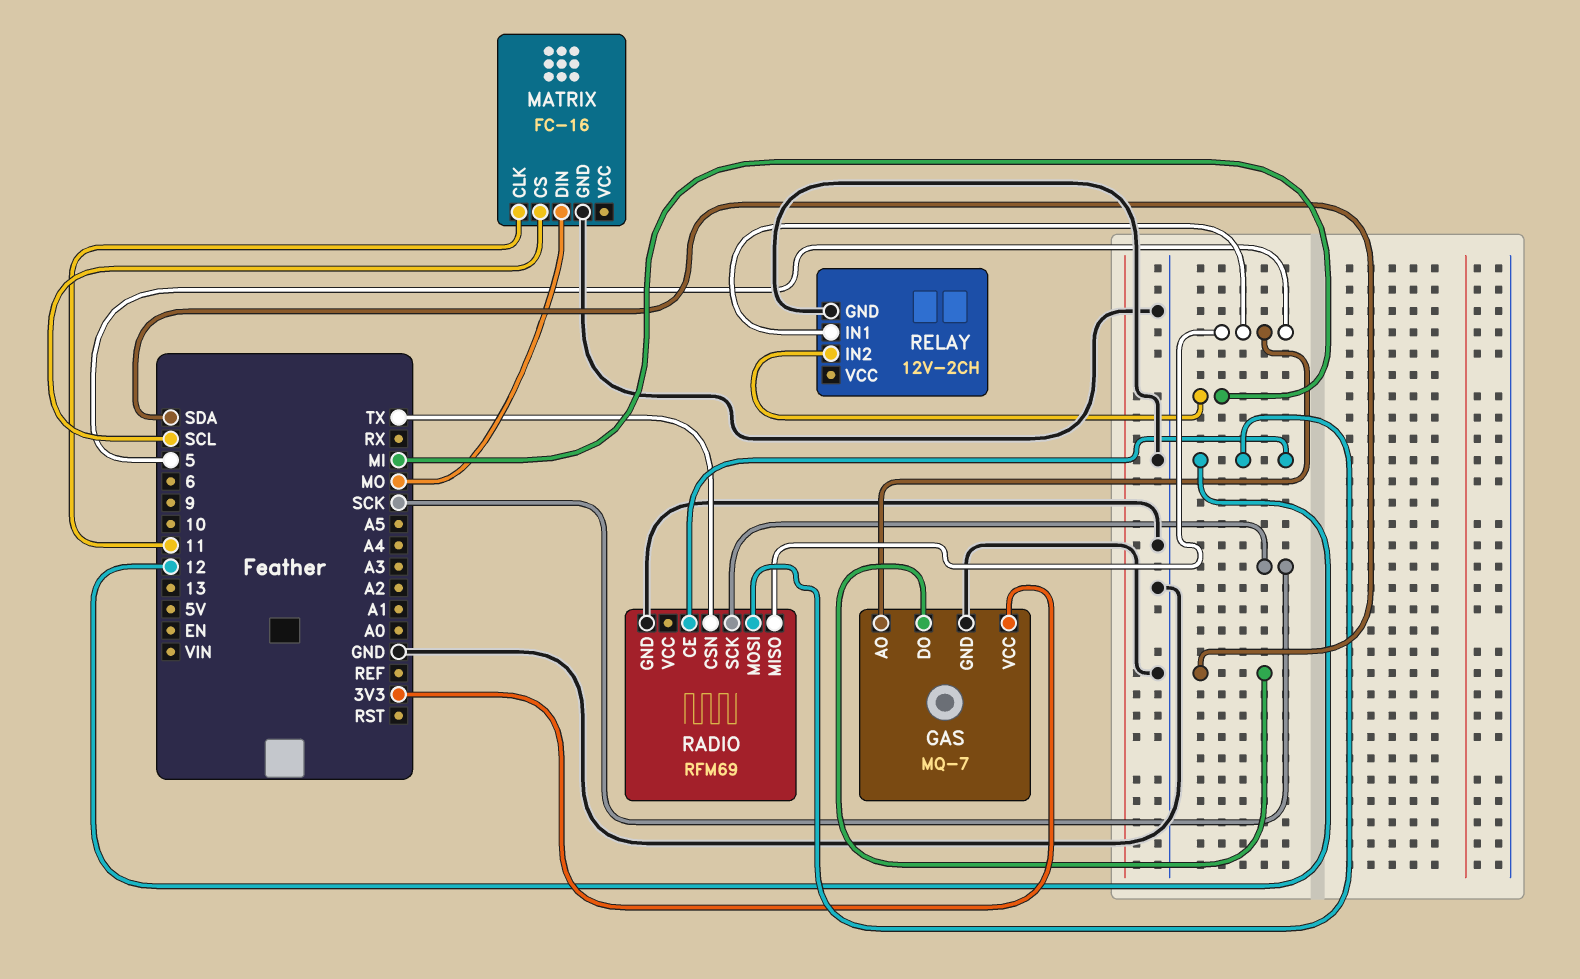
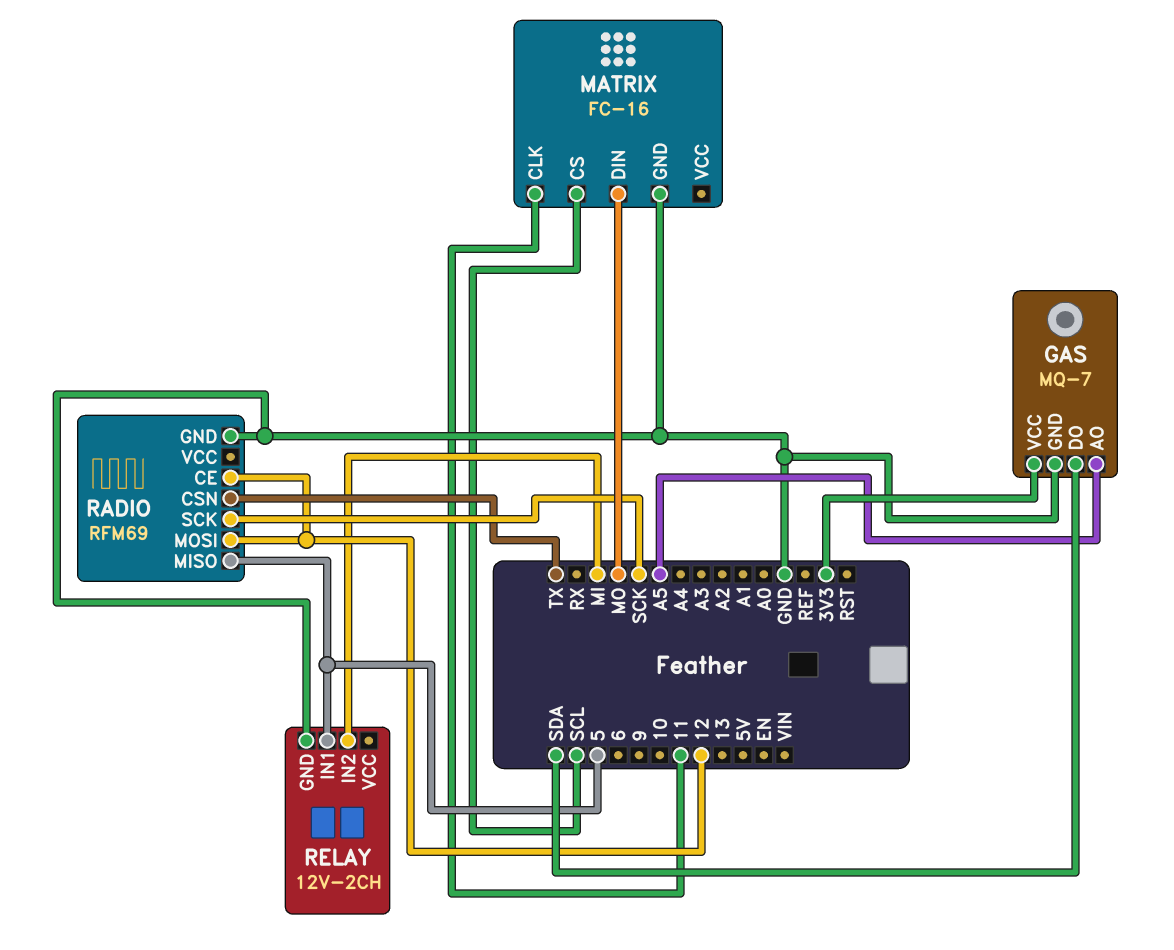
GAS pin AO: 5 -> A5

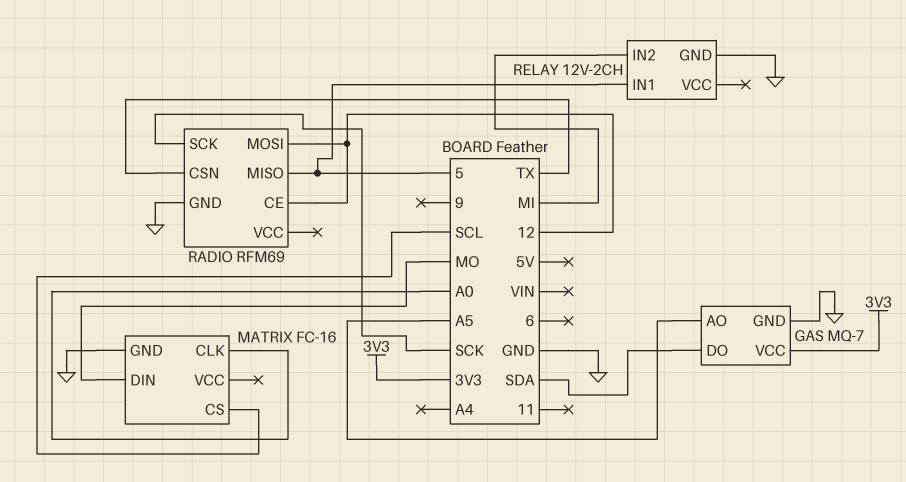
MATRIX pin CLK: 11 -> A0

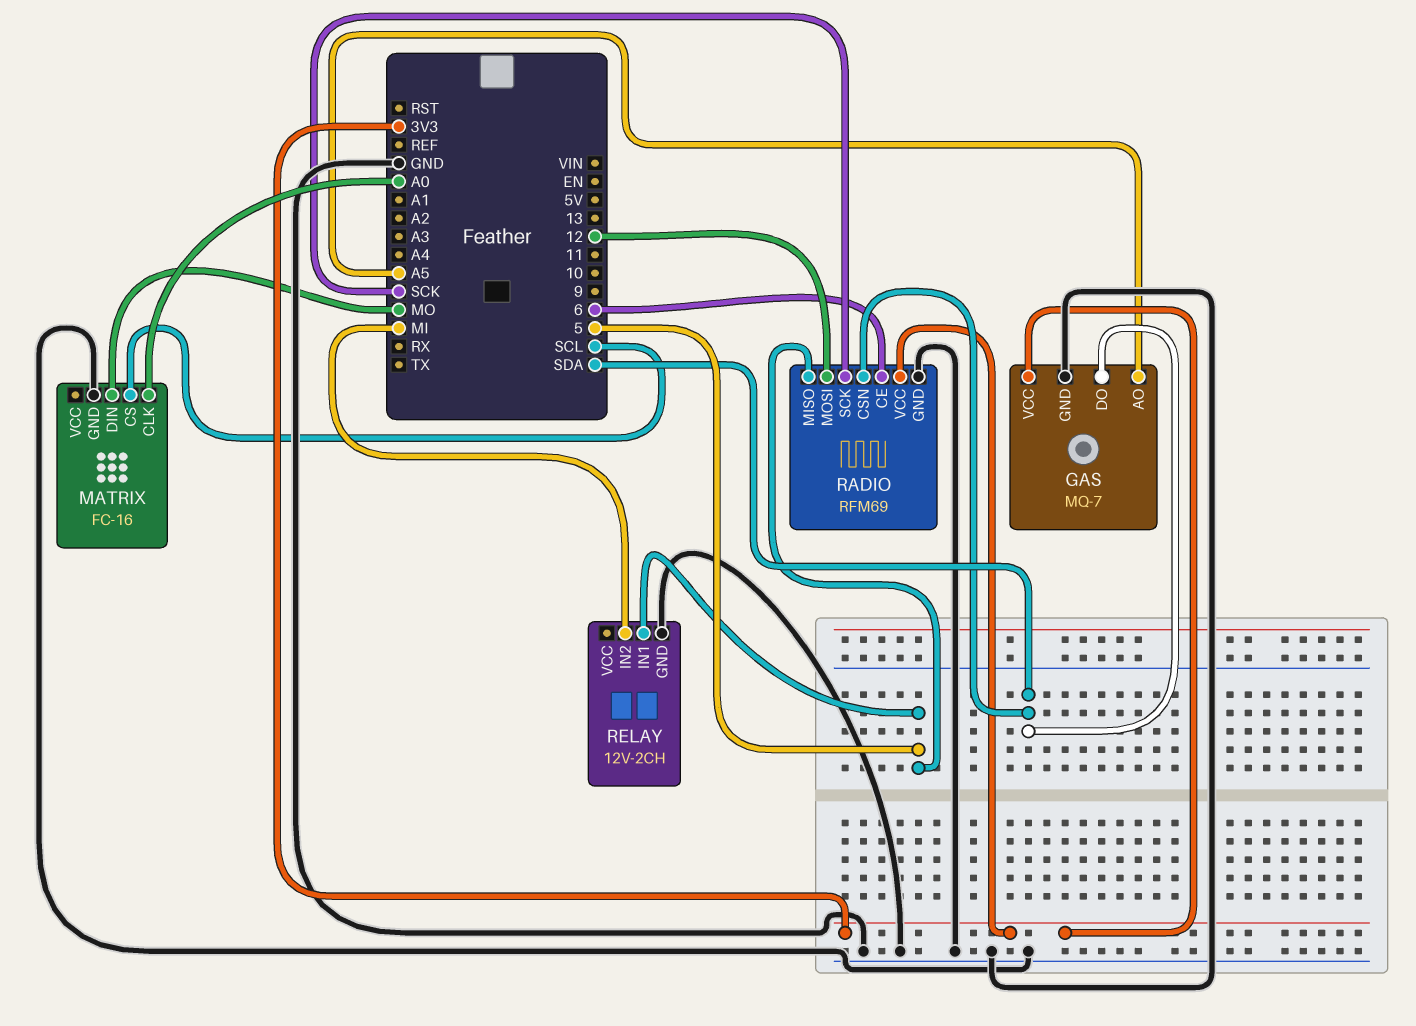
RADIO pin CE: 12 -> 6
RADIO pin CSN: TX -> SDA
RADIO pin VCC: none -> 3V3

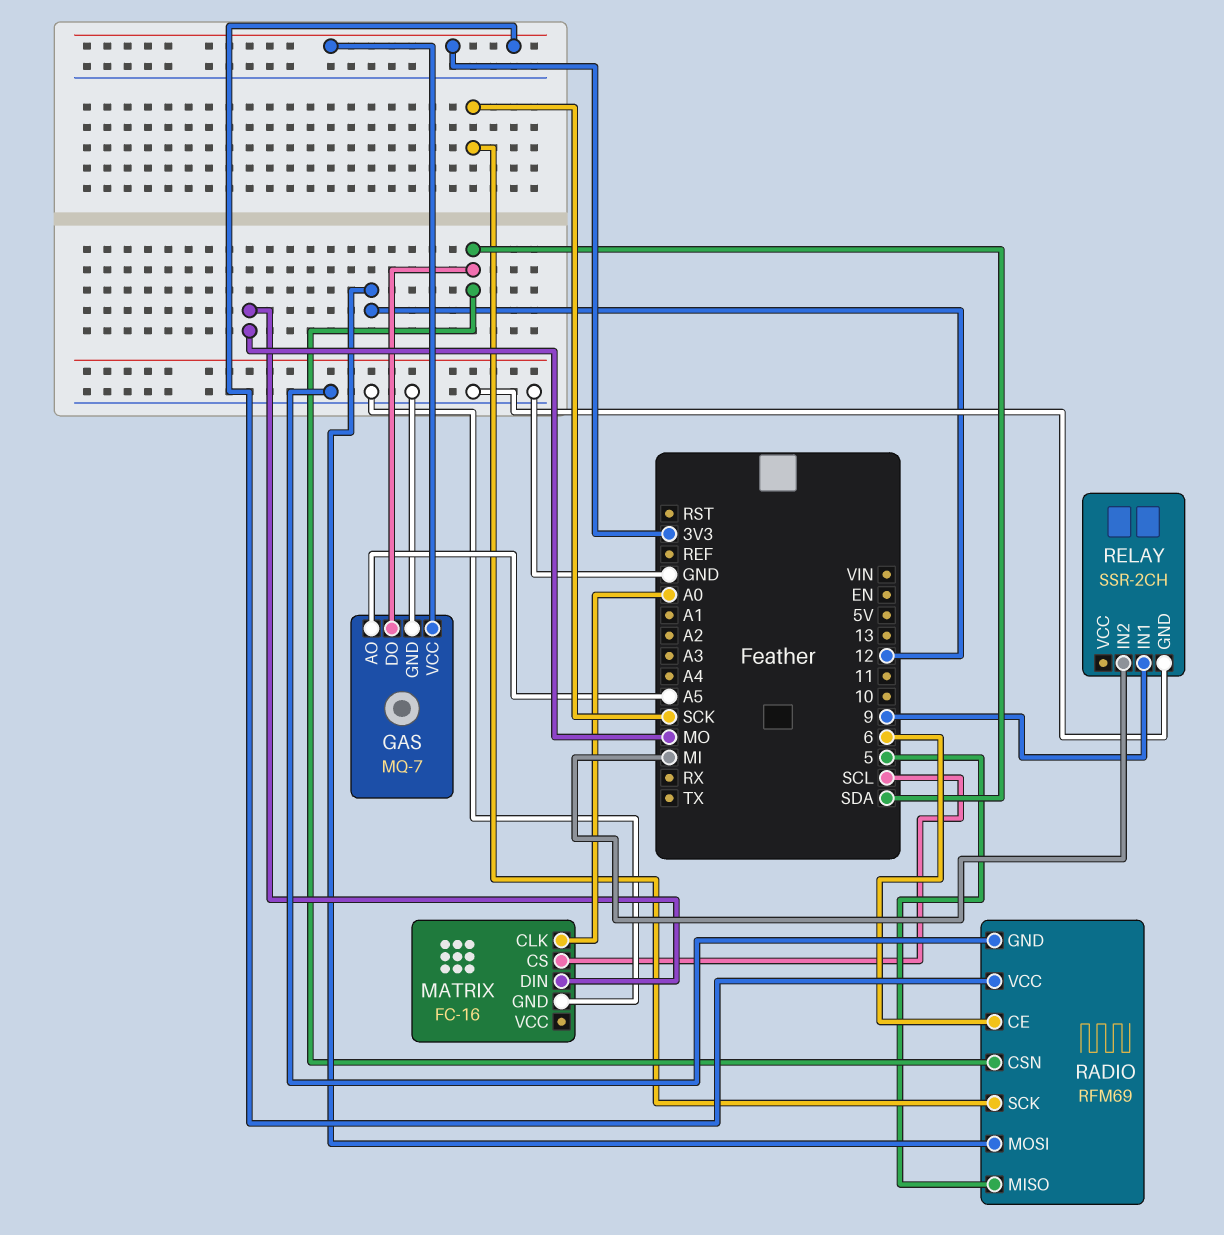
RELAY: 12V-2CH -> SSR-2CH
RELAY pin IN1: 5 -> 9

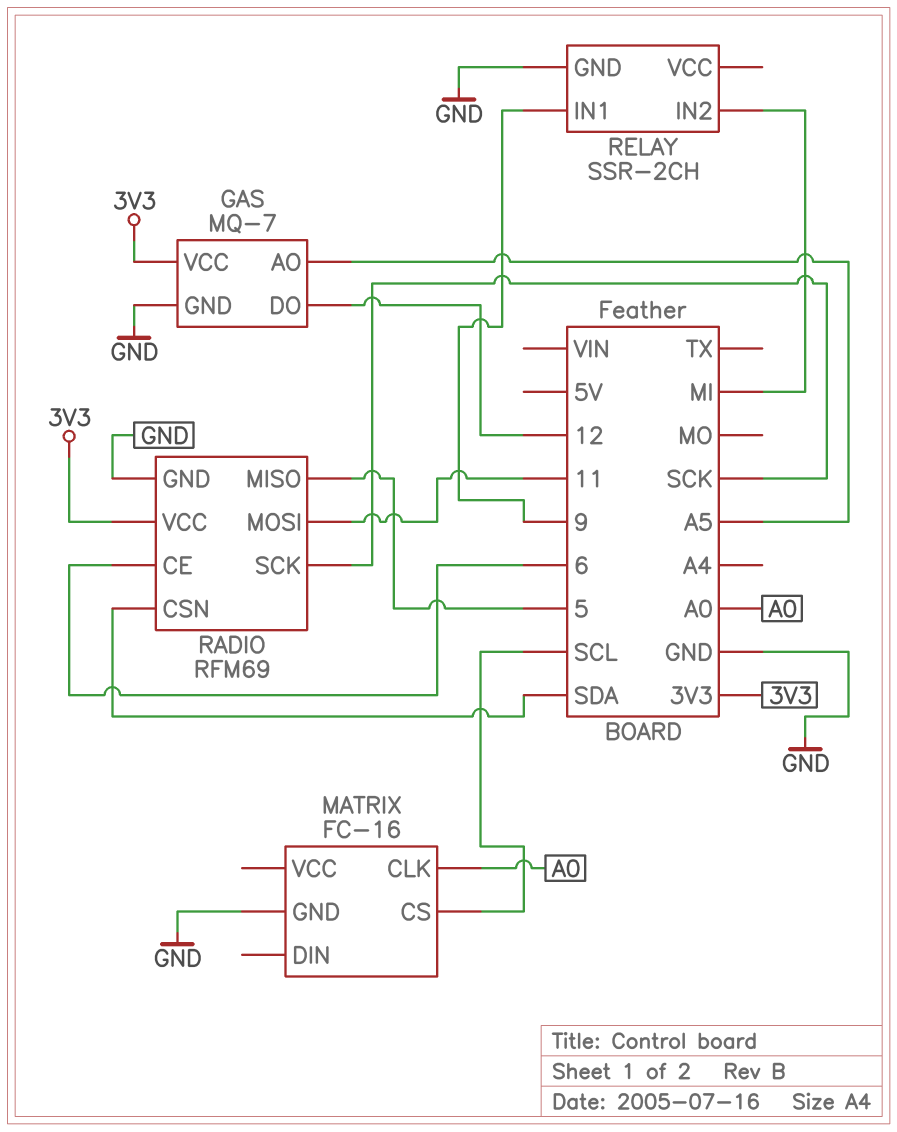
GAS pin DO: SDA -> 12
MATRIX pin DIN: MO -> none
RADIO pin MOSI: 12 -> 11

